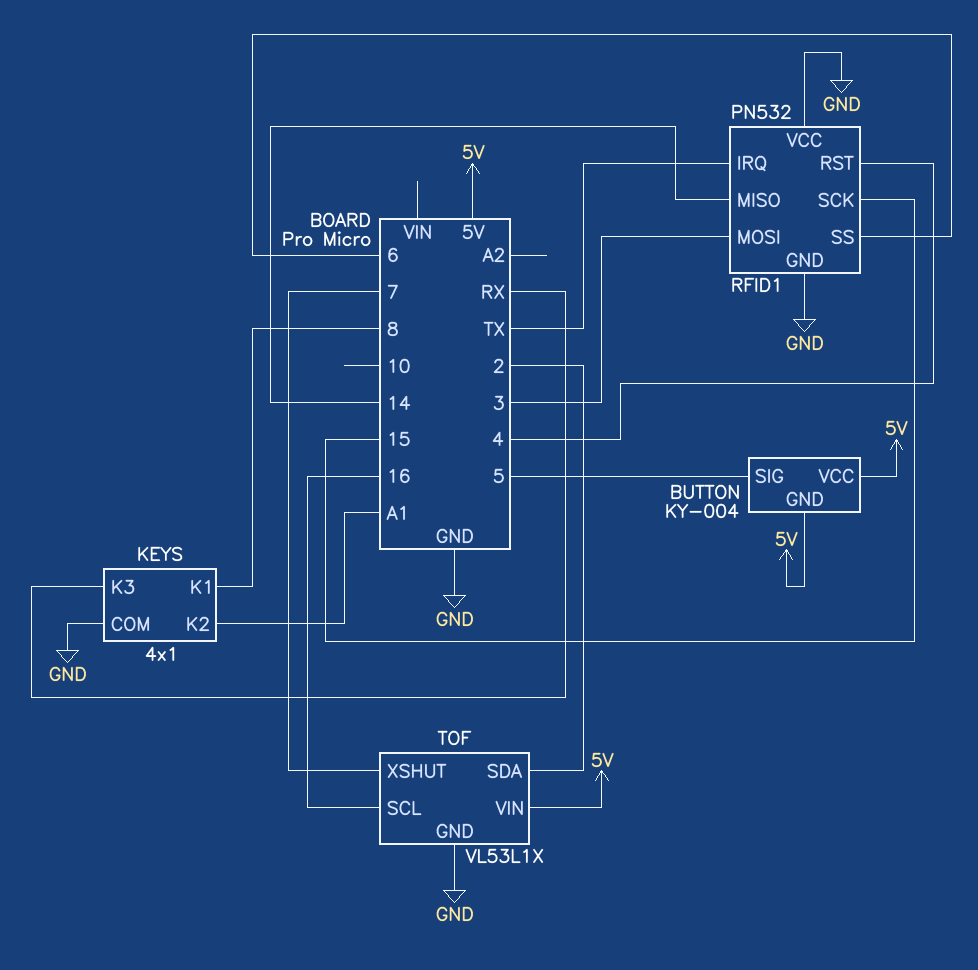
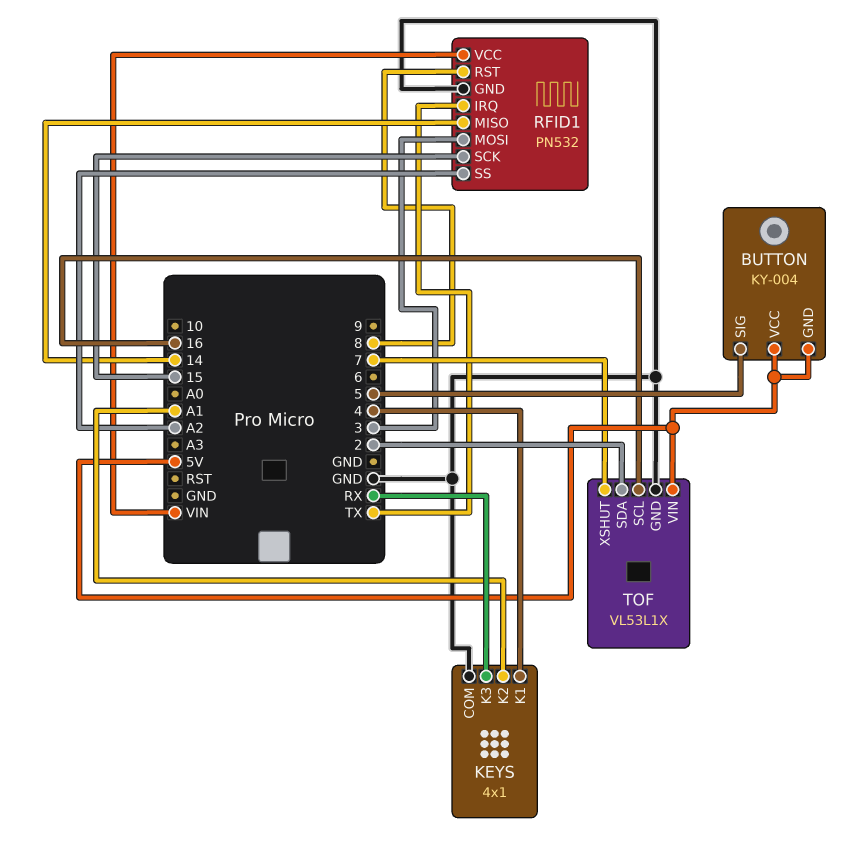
KEYS pin K1: 8 -> 4
RFID1 pin RST: 4 -> 8
RFID1 pin SS: 6 -> A2
RFID1 pin VCC: GND -> VIN

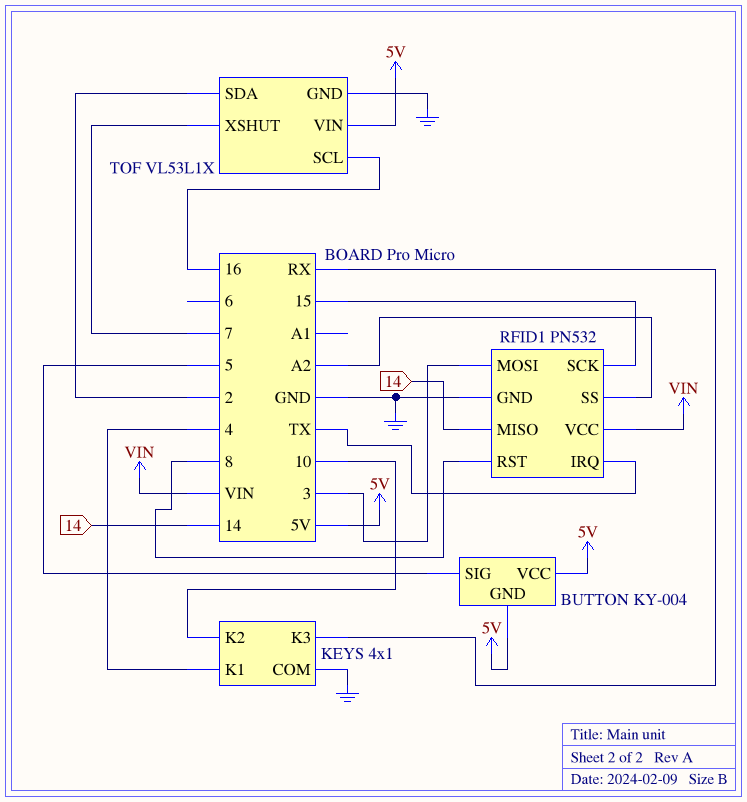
KEYS pin K2: A1 -> 10

